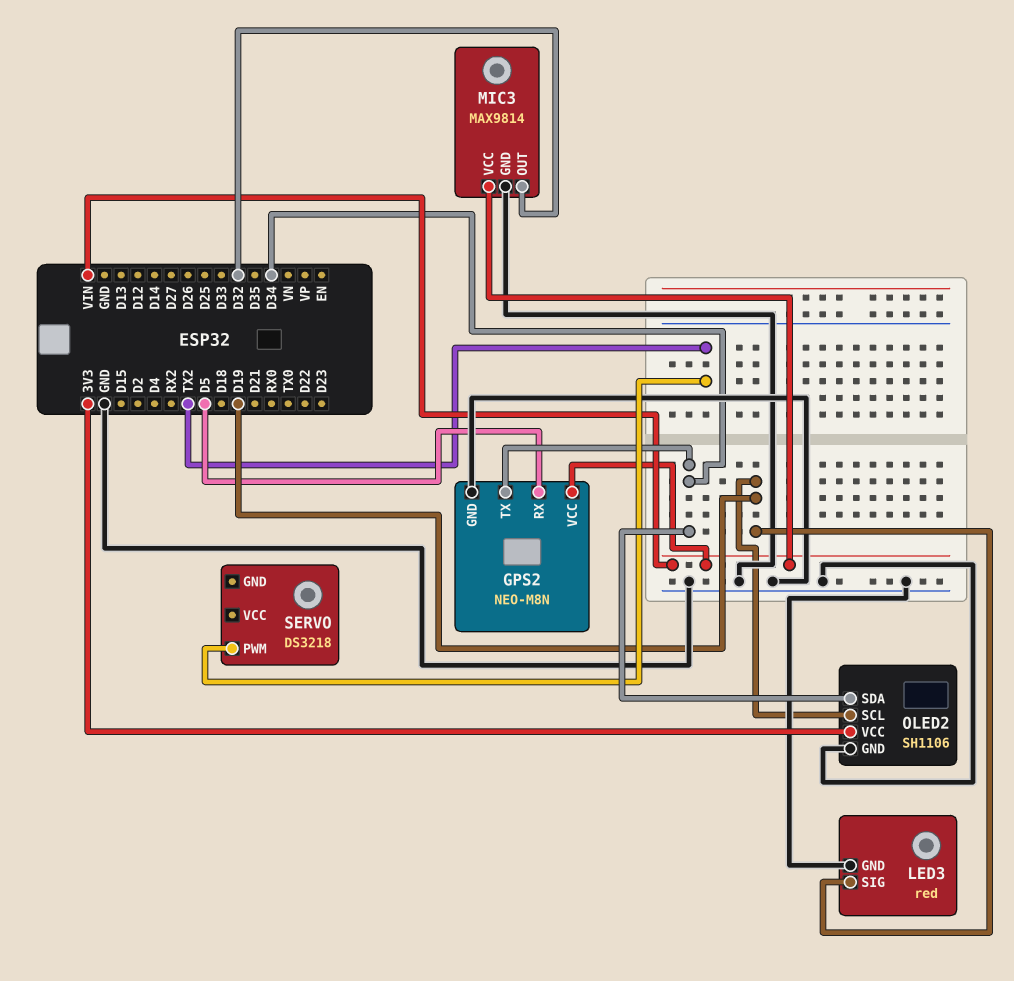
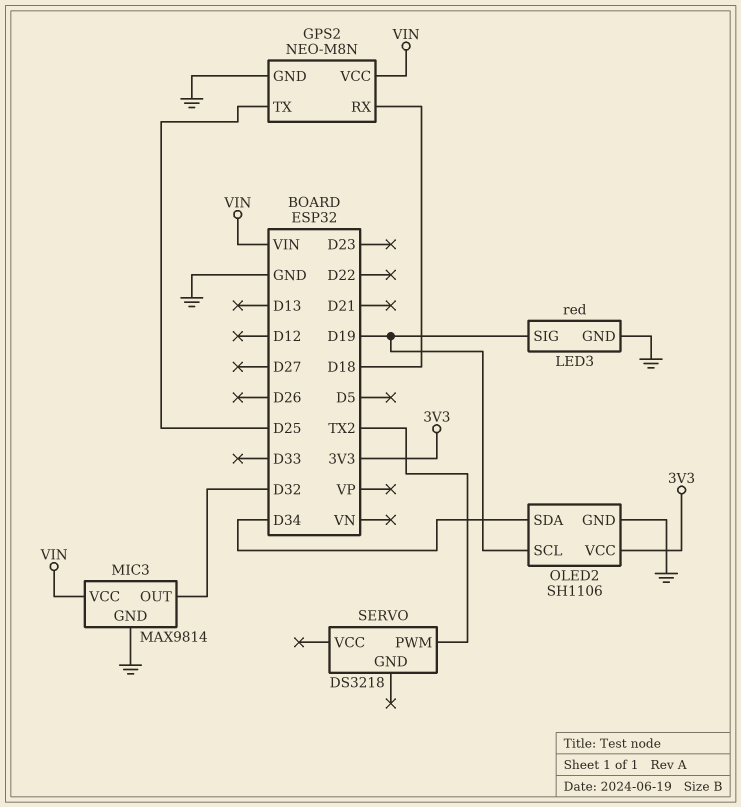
GPS2 pin RX: D5 -> D18
GPS2 pin TX: D34 -> D25

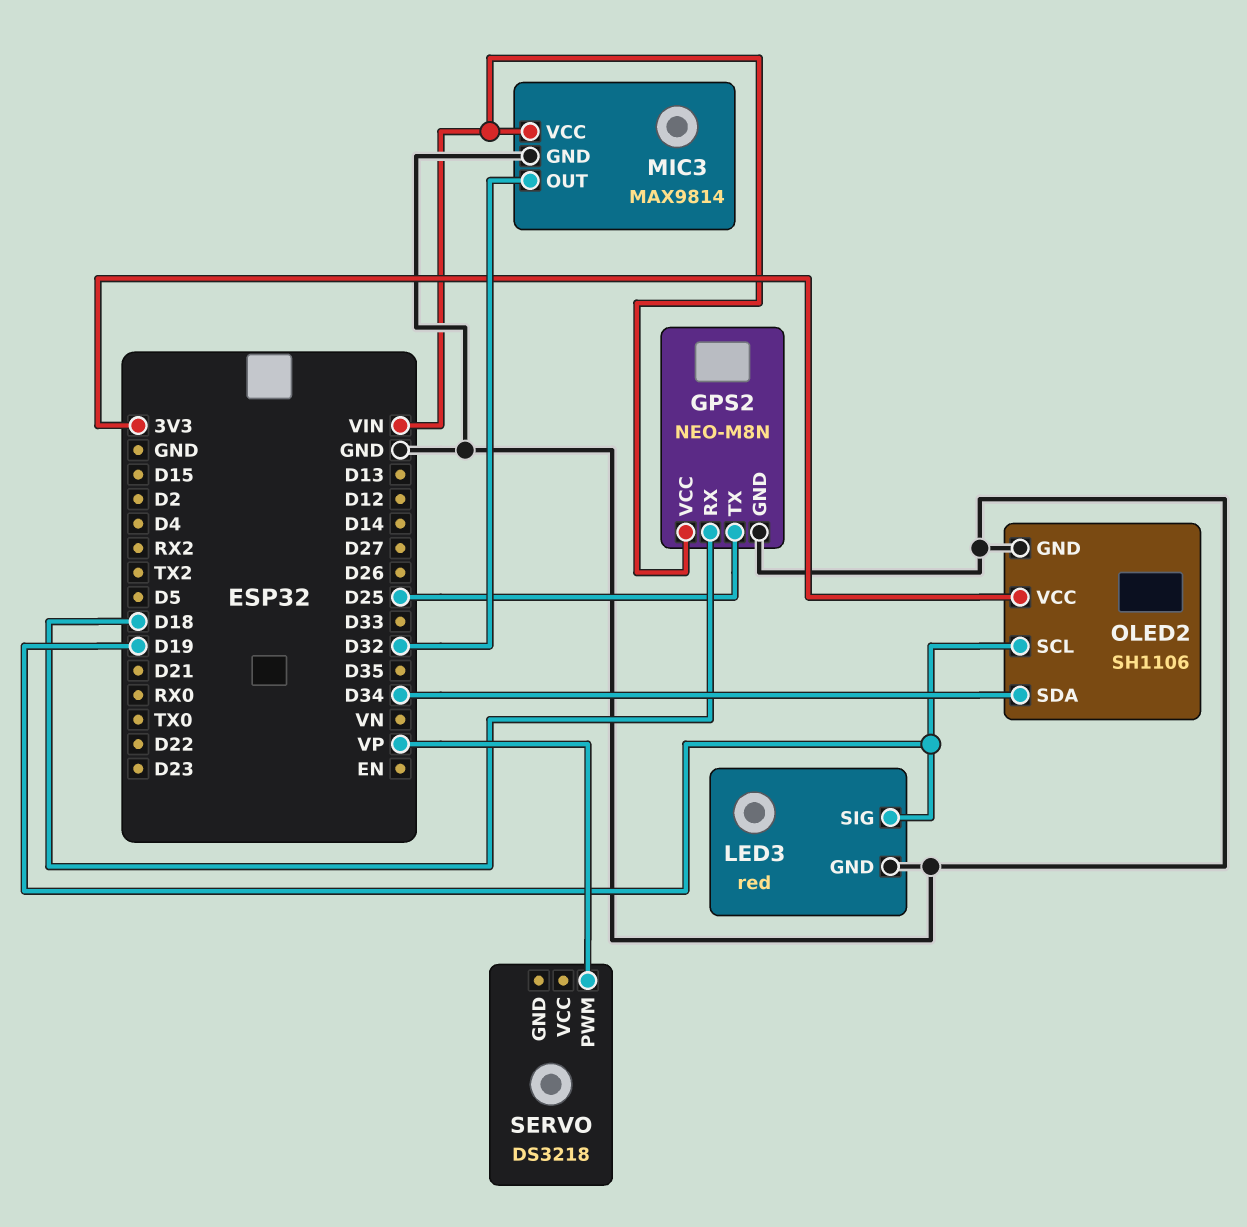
SERVO pin PWM: TX2 -> VP

